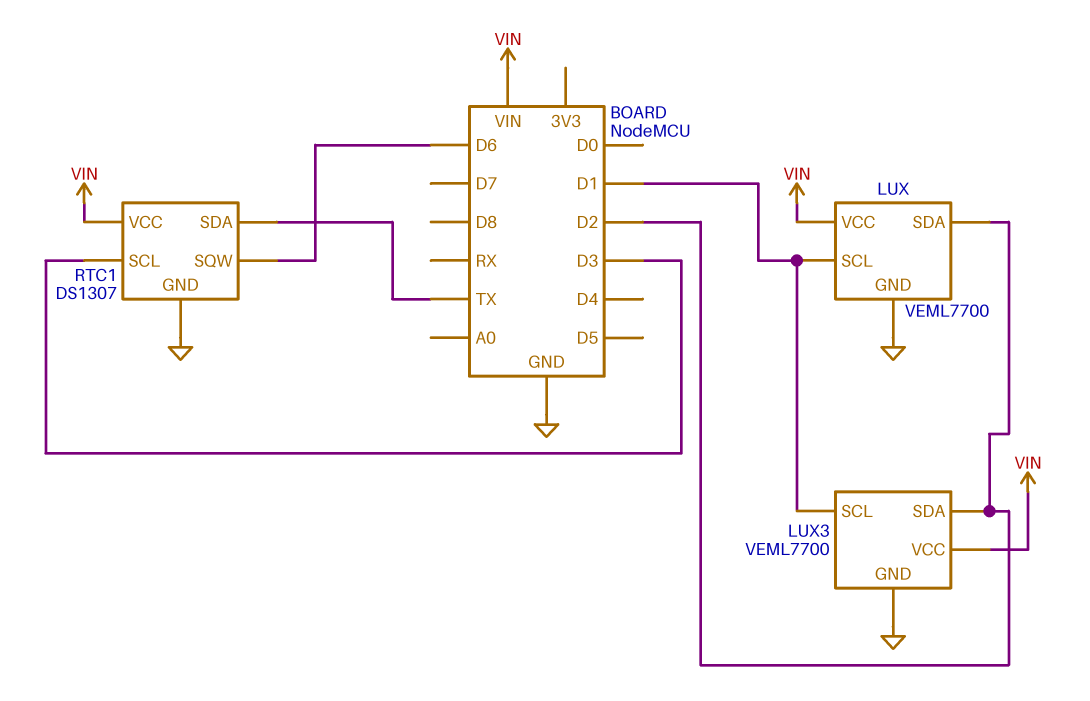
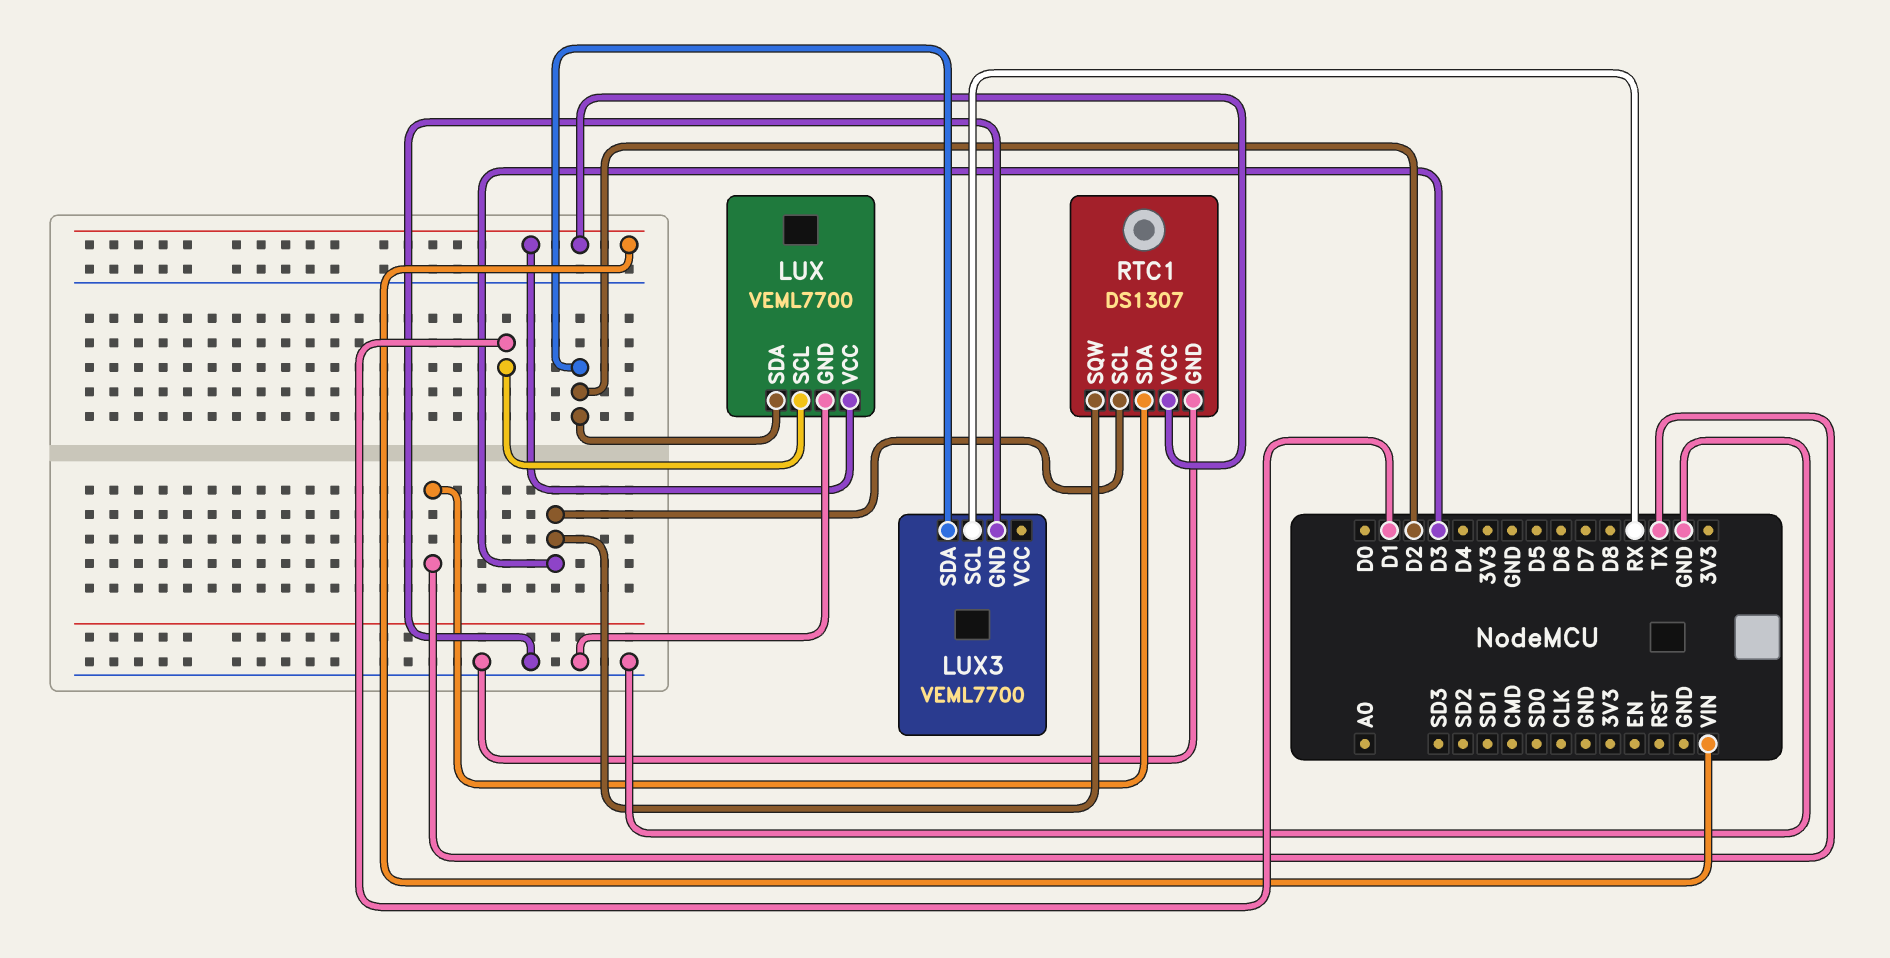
LUX3 pin SCL: D1 -> RX
LUX3 pin VCC: VIN -> none
RTC1 pin SQW: D6 -> D3

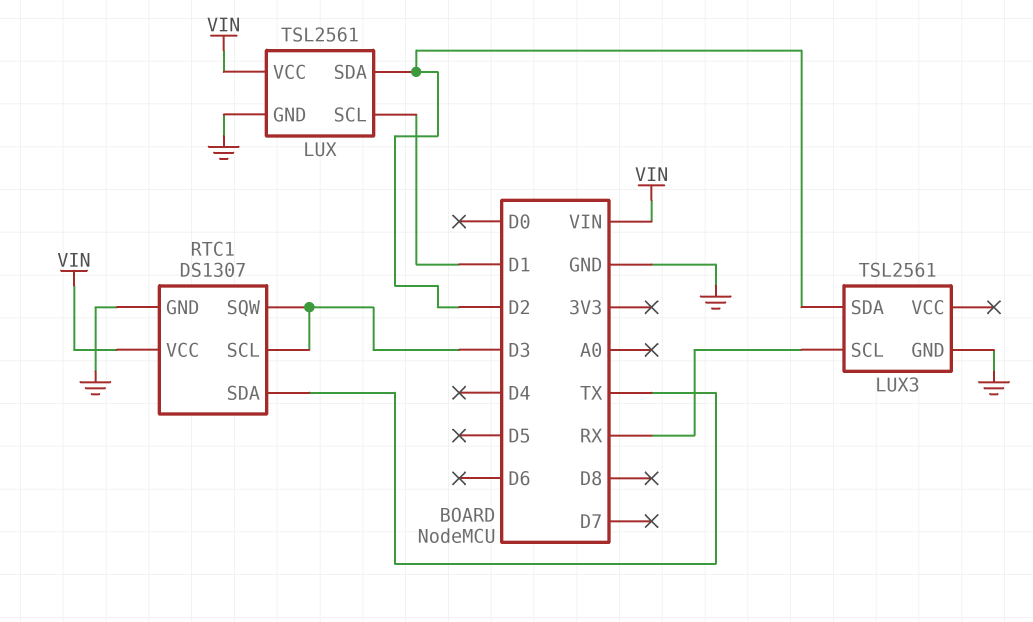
LUX: VEML7700 -> TSL2561
LUX3: VEML7700 -> TSL2561

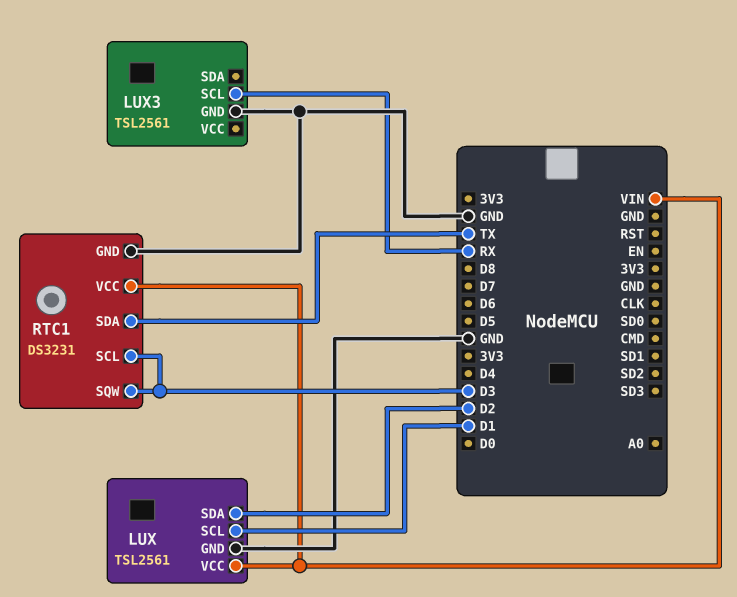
LUX3 pin SDA: D2 -> none
RTC1: DS1307 -> DS3231

